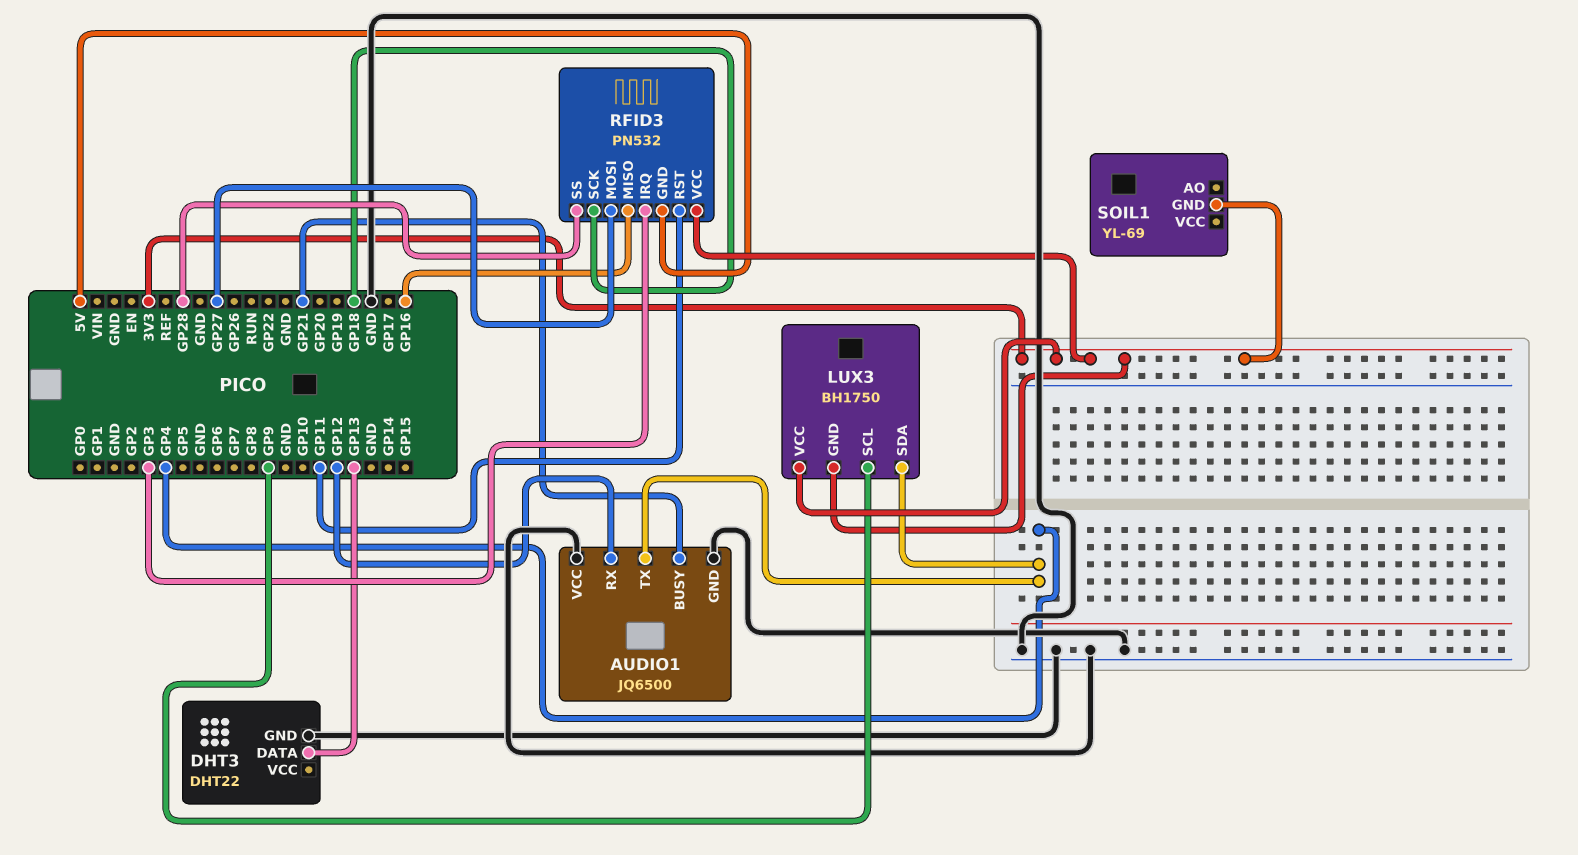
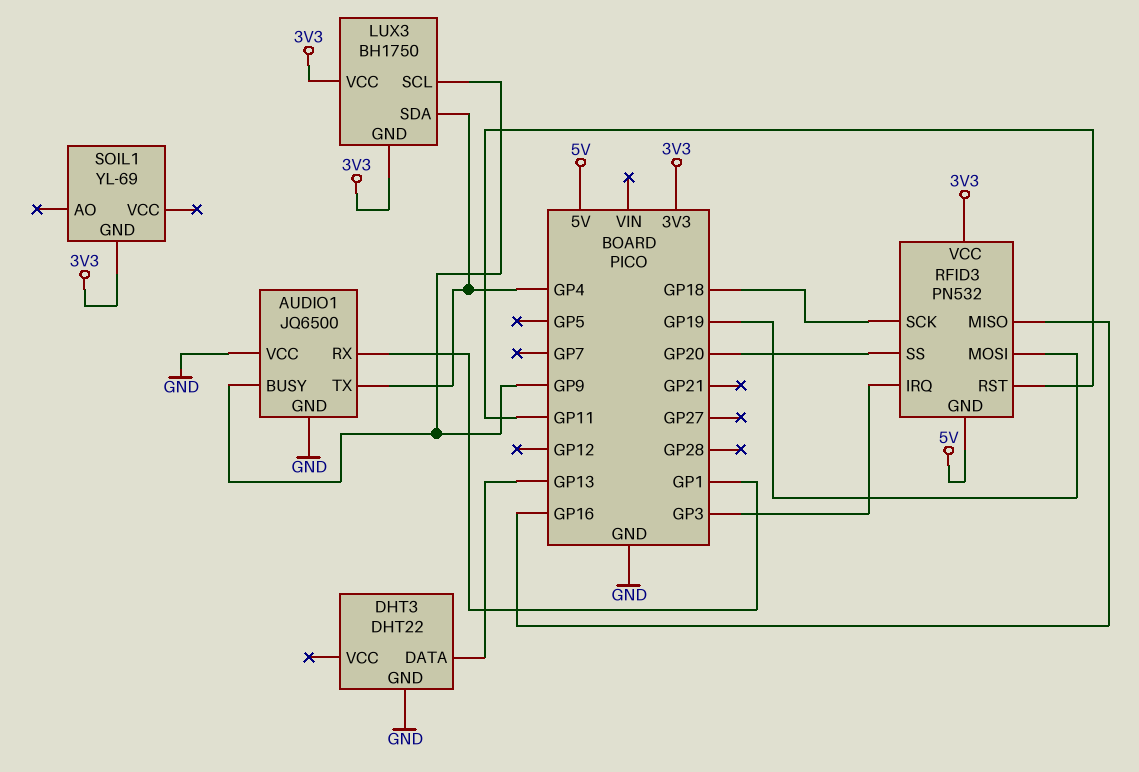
AUDIO1 pin BUSY: GP21 -> GP9
AUDIO1 pin RX: GP12 -> GP1
RFID3 pin MOSI: GP27 -> GP19
RFID3 pin SS: GP28 -> GP20

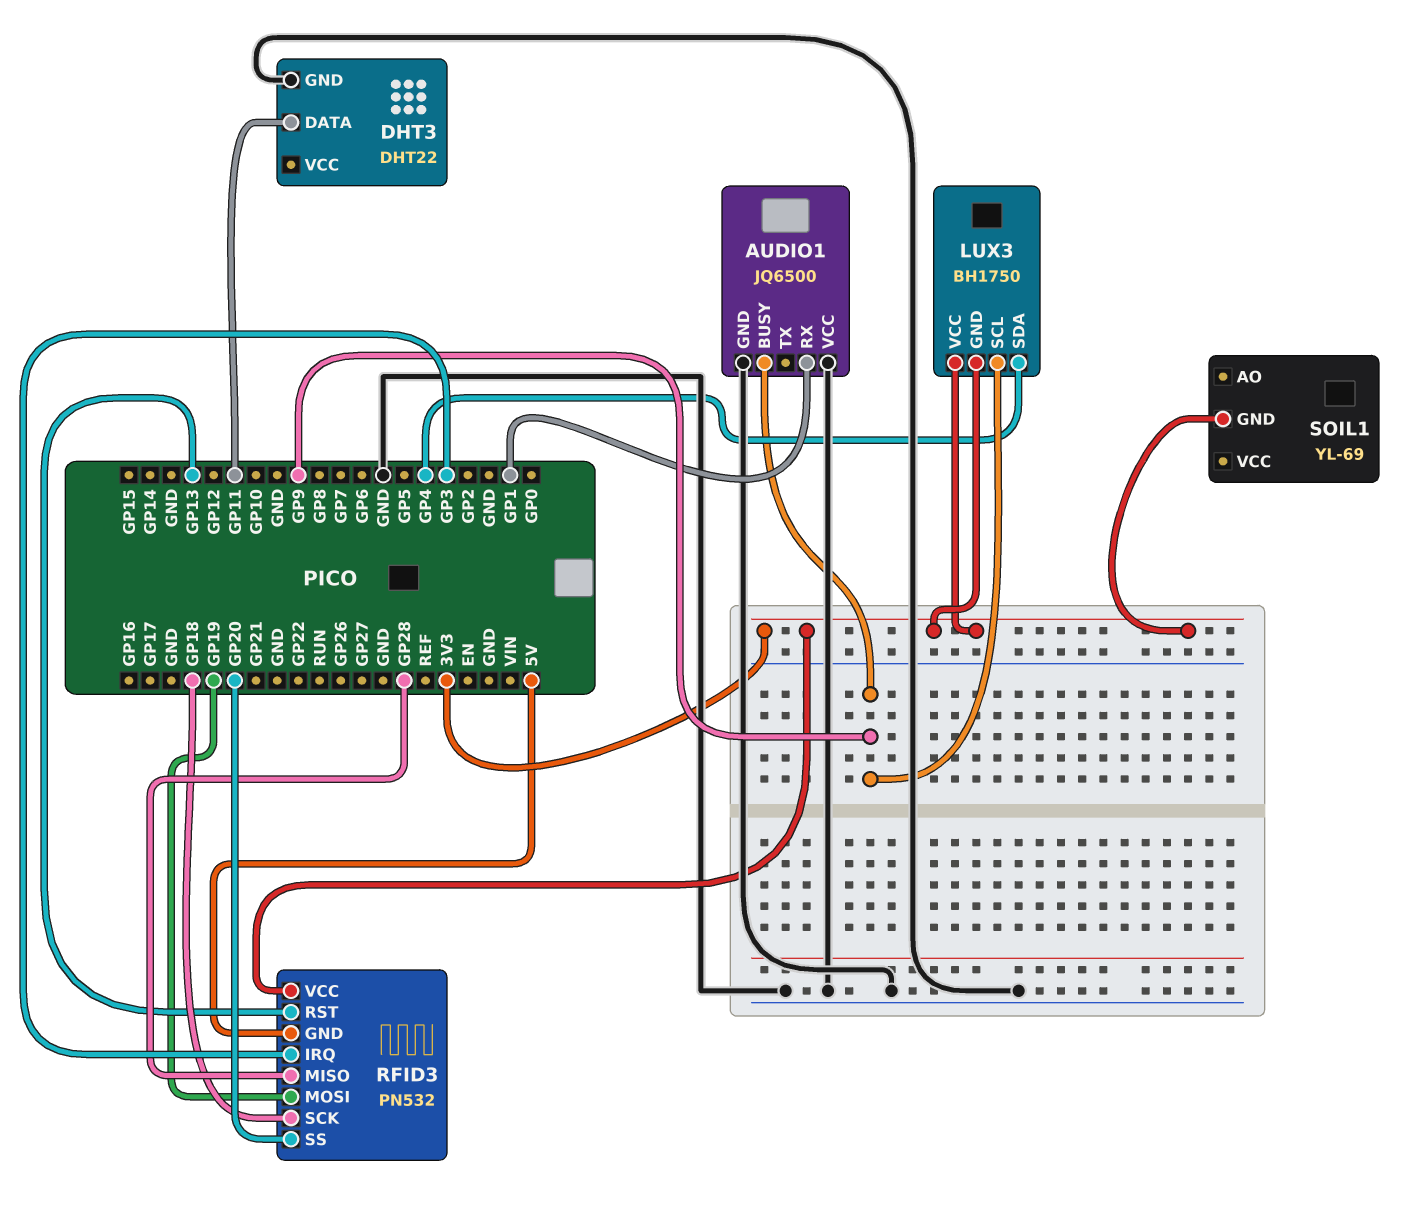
AUDIO1 pin TX: GP4 -> none
DHT3 pin DATA: GP13 -> GP11
RFID3 pin MISO: GP16 -> GP28
RFID3 pin RST: GP11 -> GP13

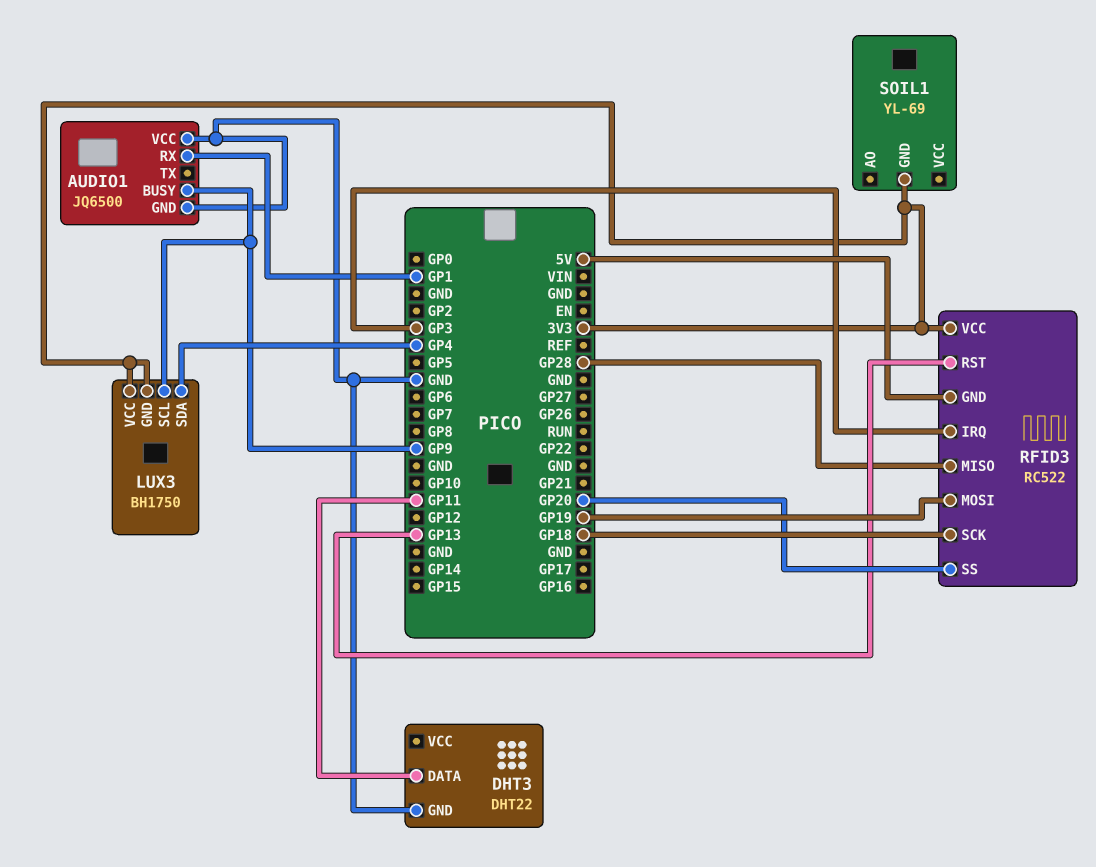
RFID3: PN532 -> RC522

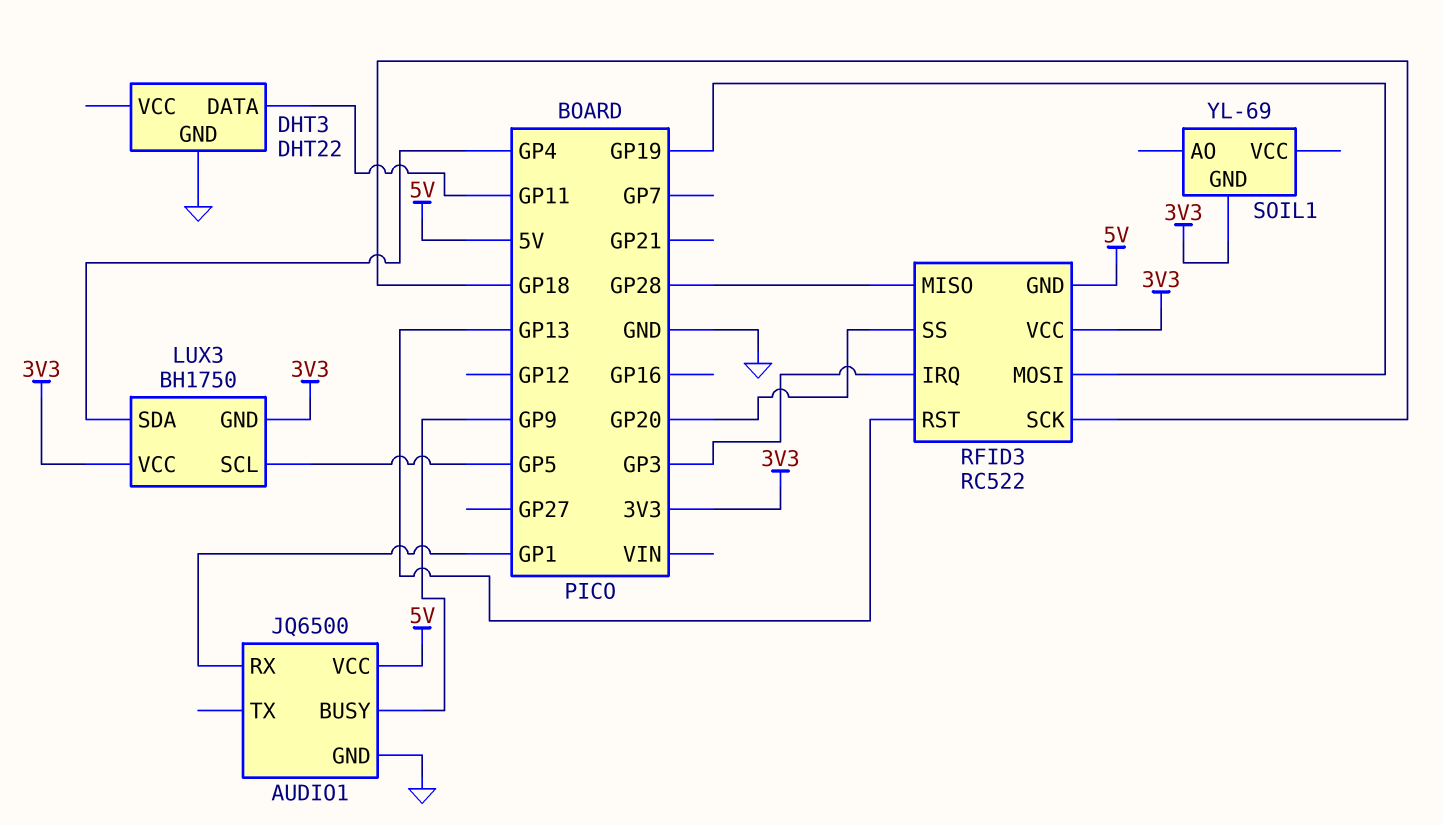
AUDIO1 pin VCC: GND -> 5V
LUX3 pin SCL: GP9 -> GP5

